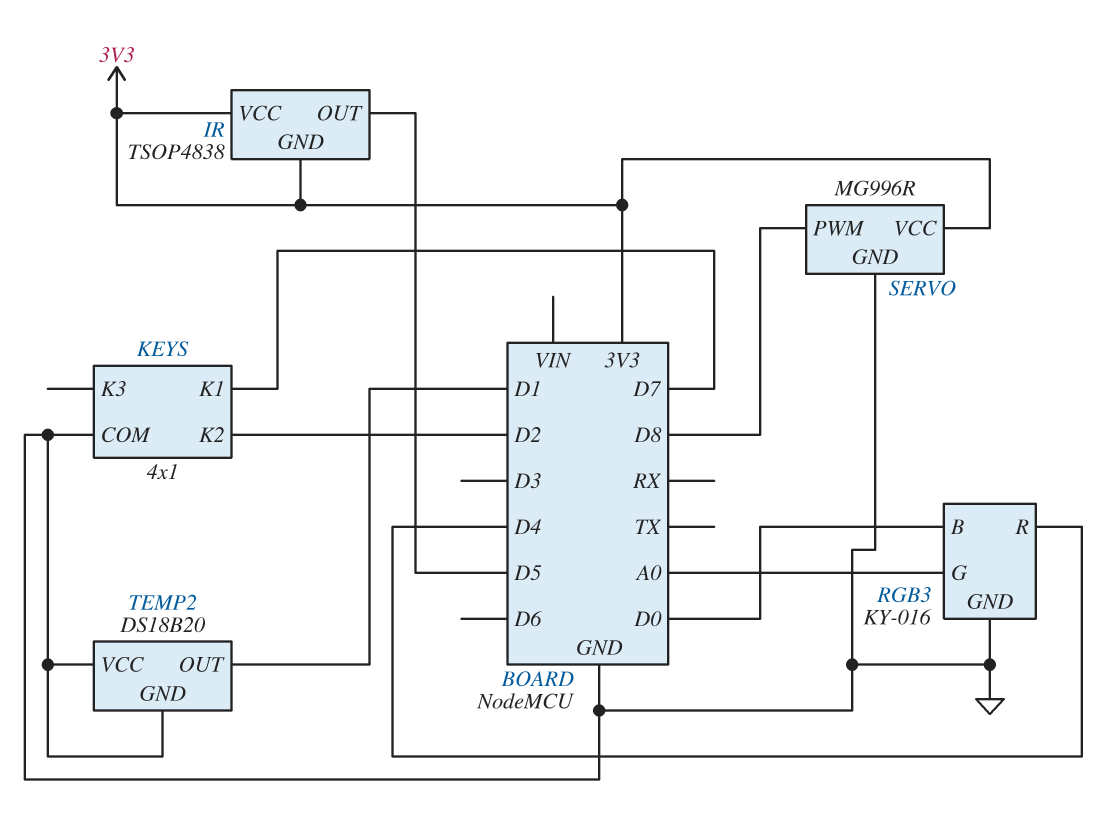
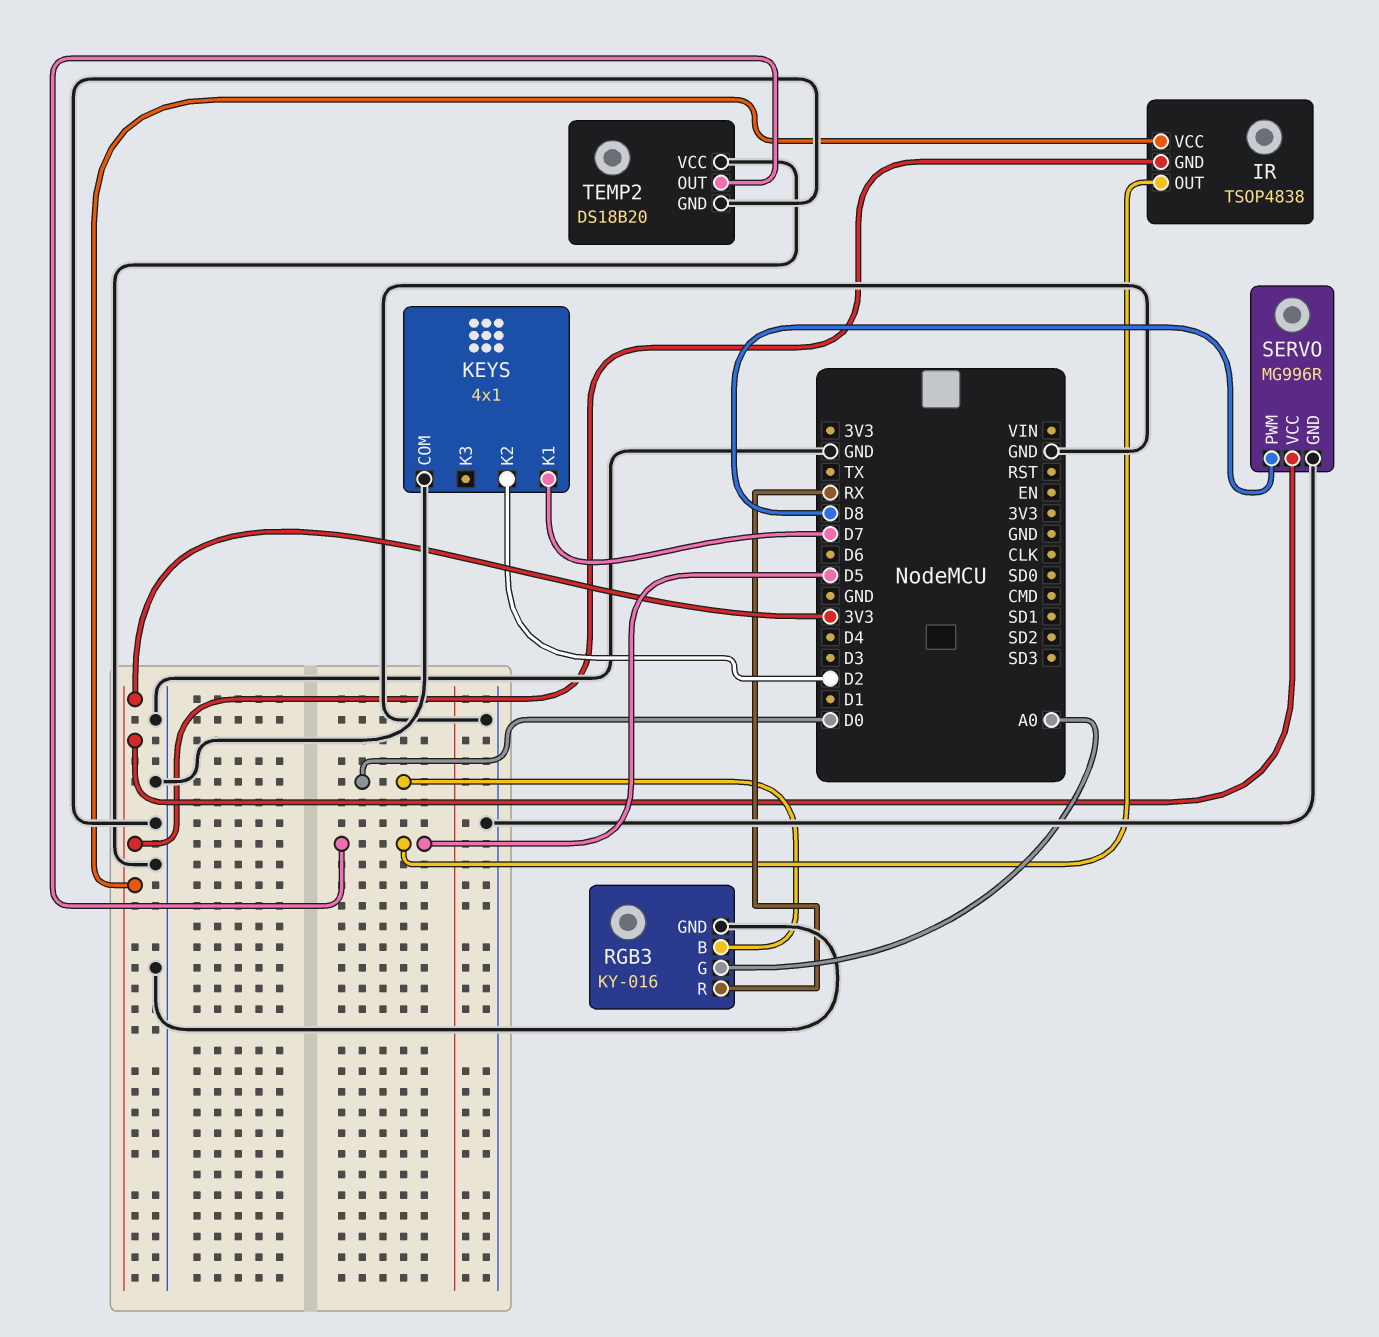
RGB3 pin R: D4 -> RX
TEMP2 pin OUT: D1 -> D5

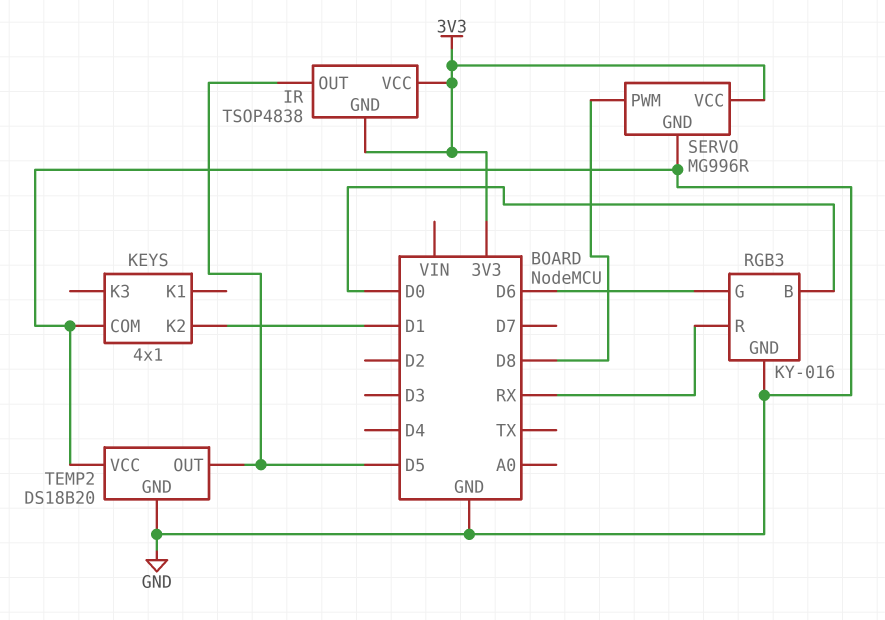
KEYS pin K1: D7 -> none
KEYS pin K2: D2 -> D1
RGB3 pin G: A0 -> D6

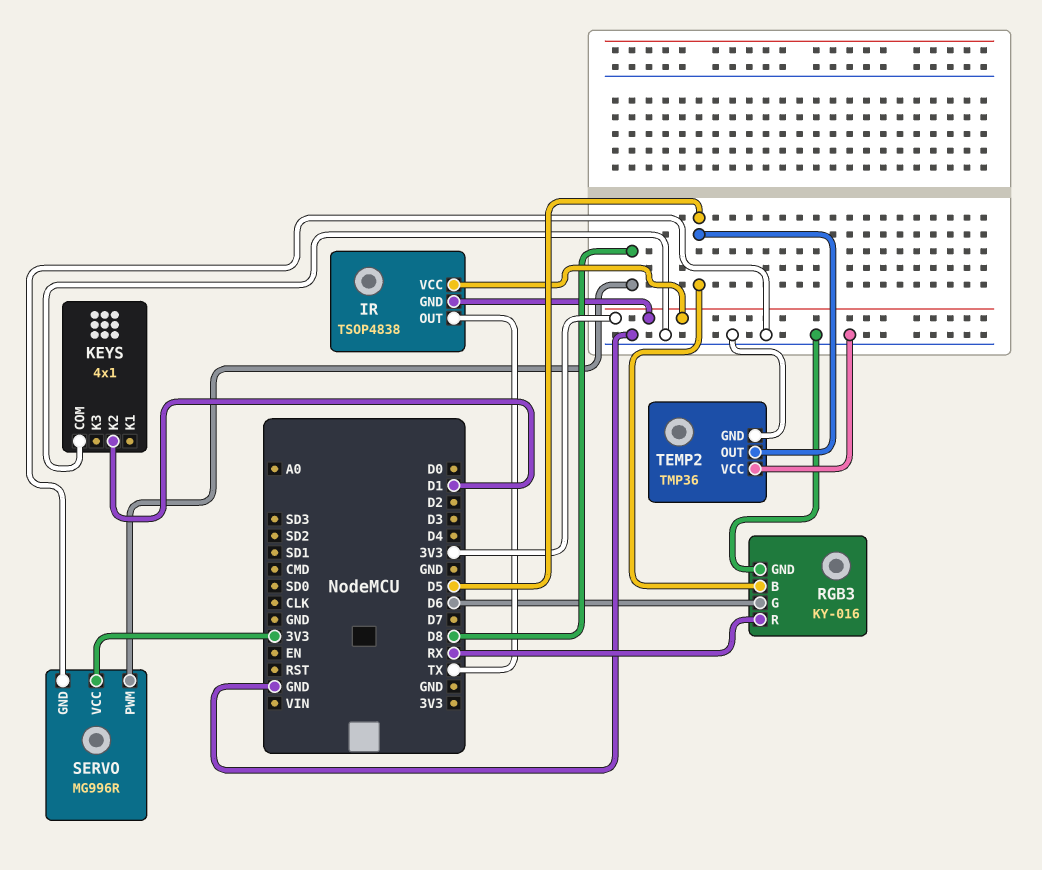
IR pin OUT: D5 -> TX
RGB3 pin B: D0 -> D5
TEMP2: DS18B20 -> TMP36

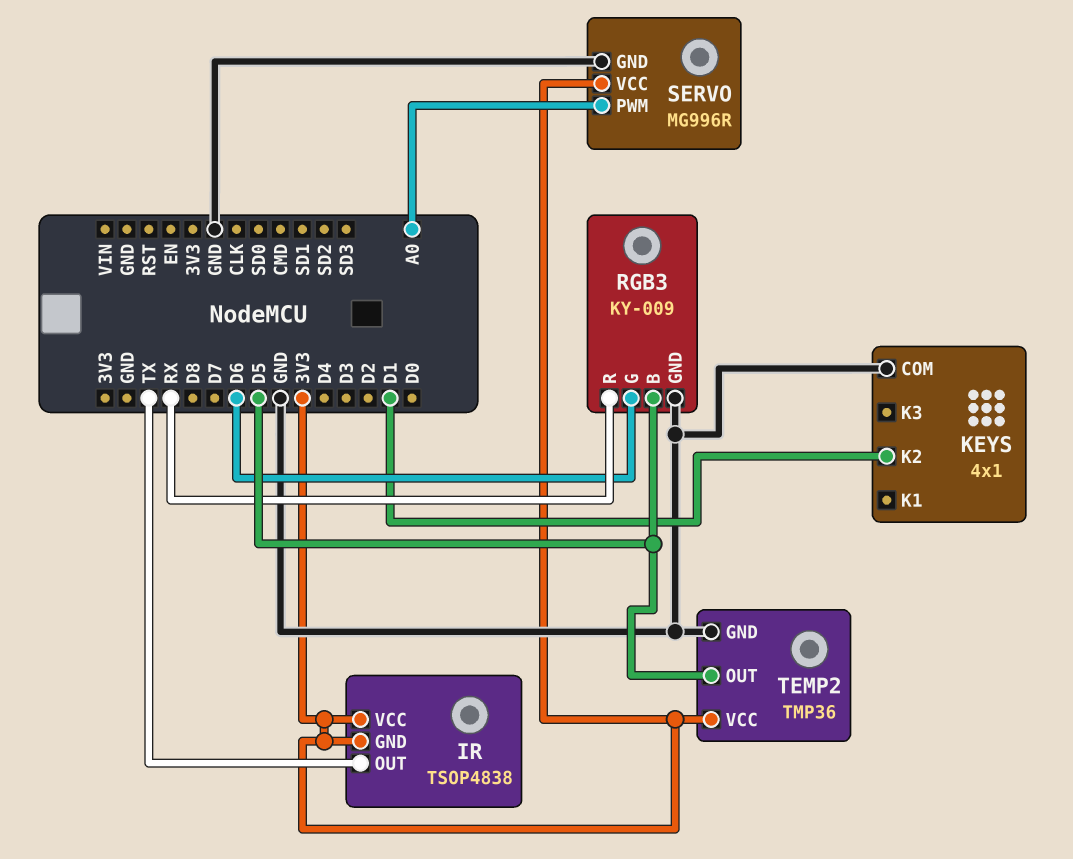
RGB3: KY-016 -> KY-009
SERVO pin PWM: D8 -> A0
TEMP2 pin VCC: GND -> 3V3

